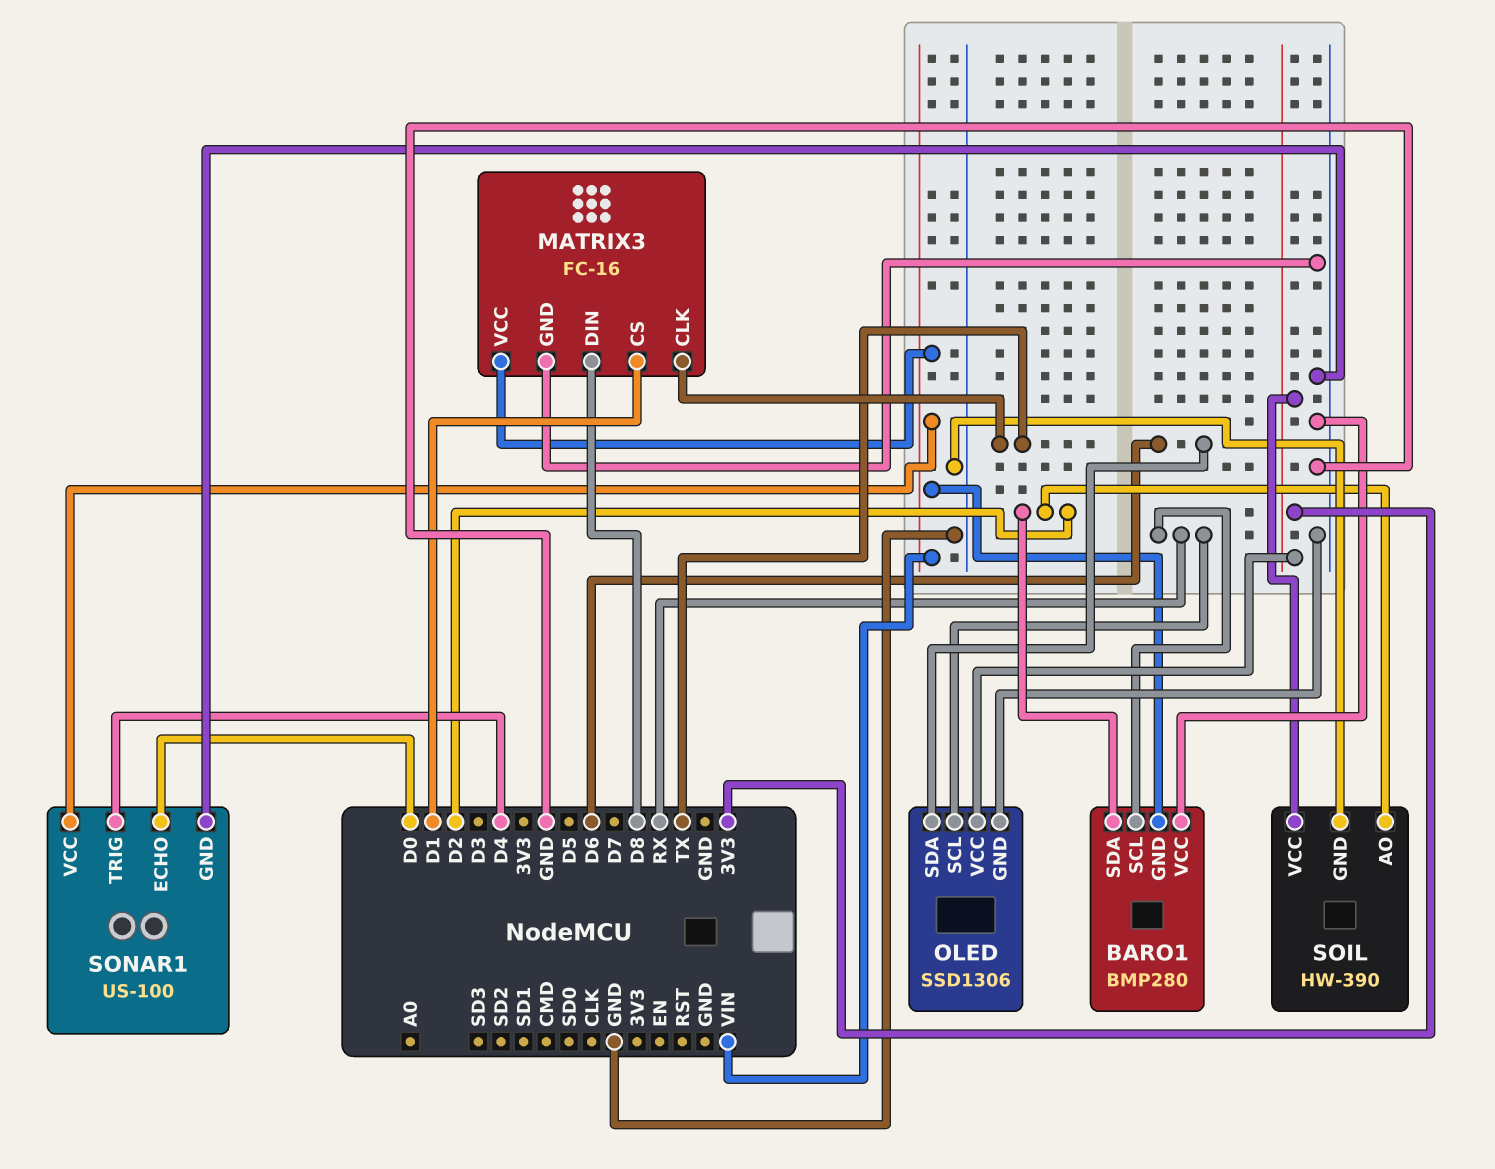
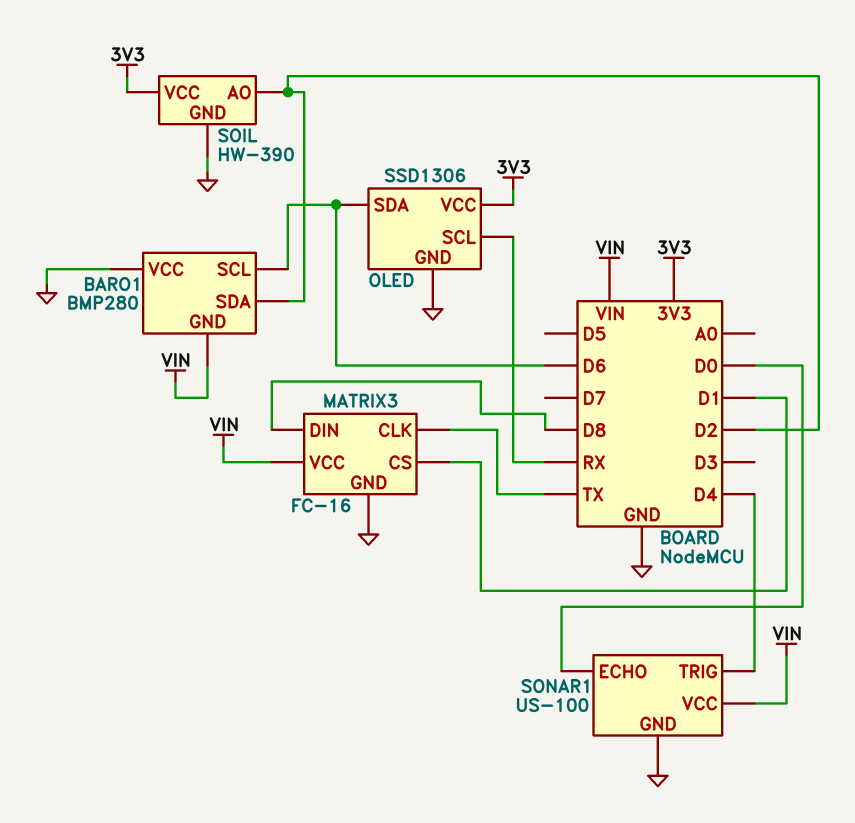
BARO1 pin SCL: RX -> D6

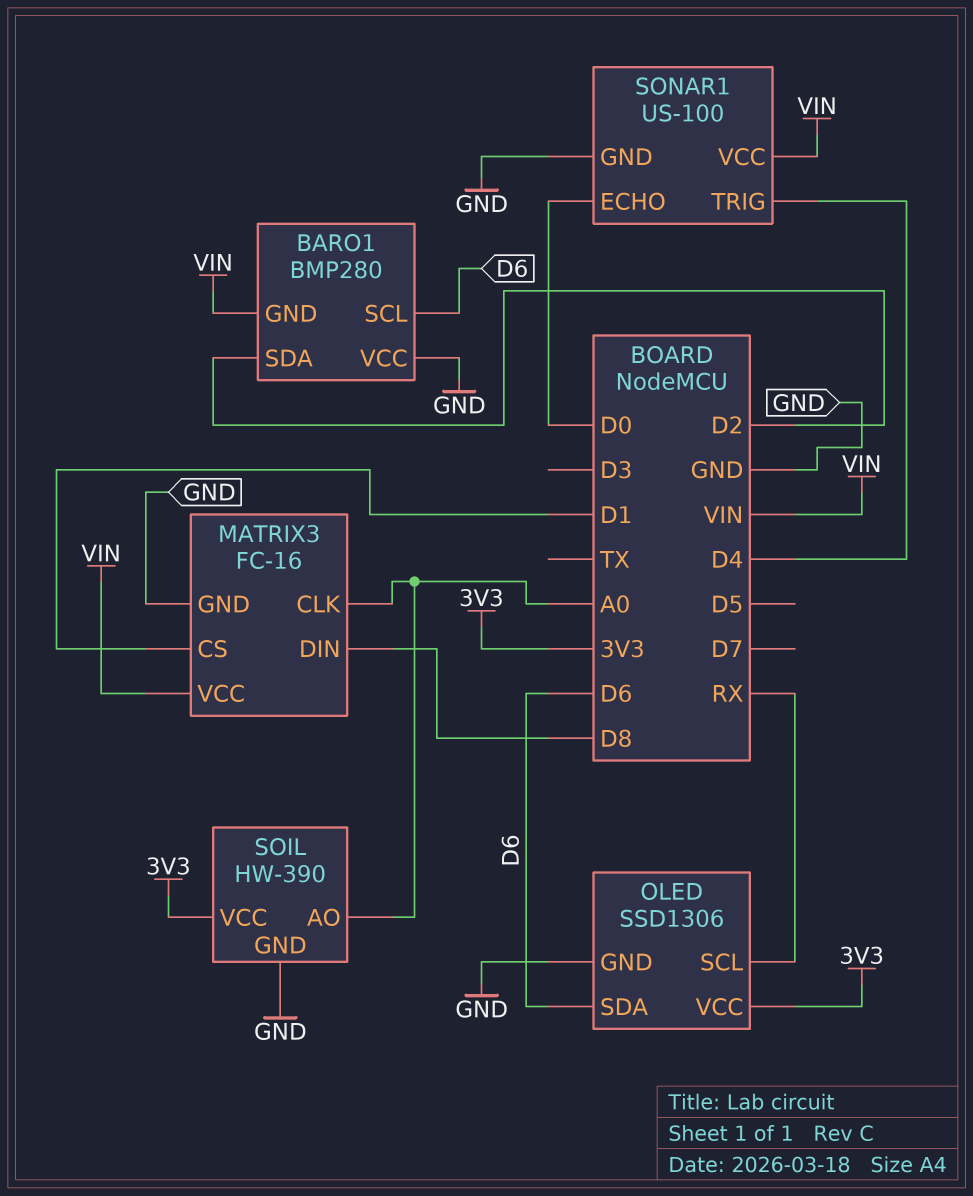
MATRIX3 pin CLK: TX -> A0
SOIL pin AO: D2 -> A0

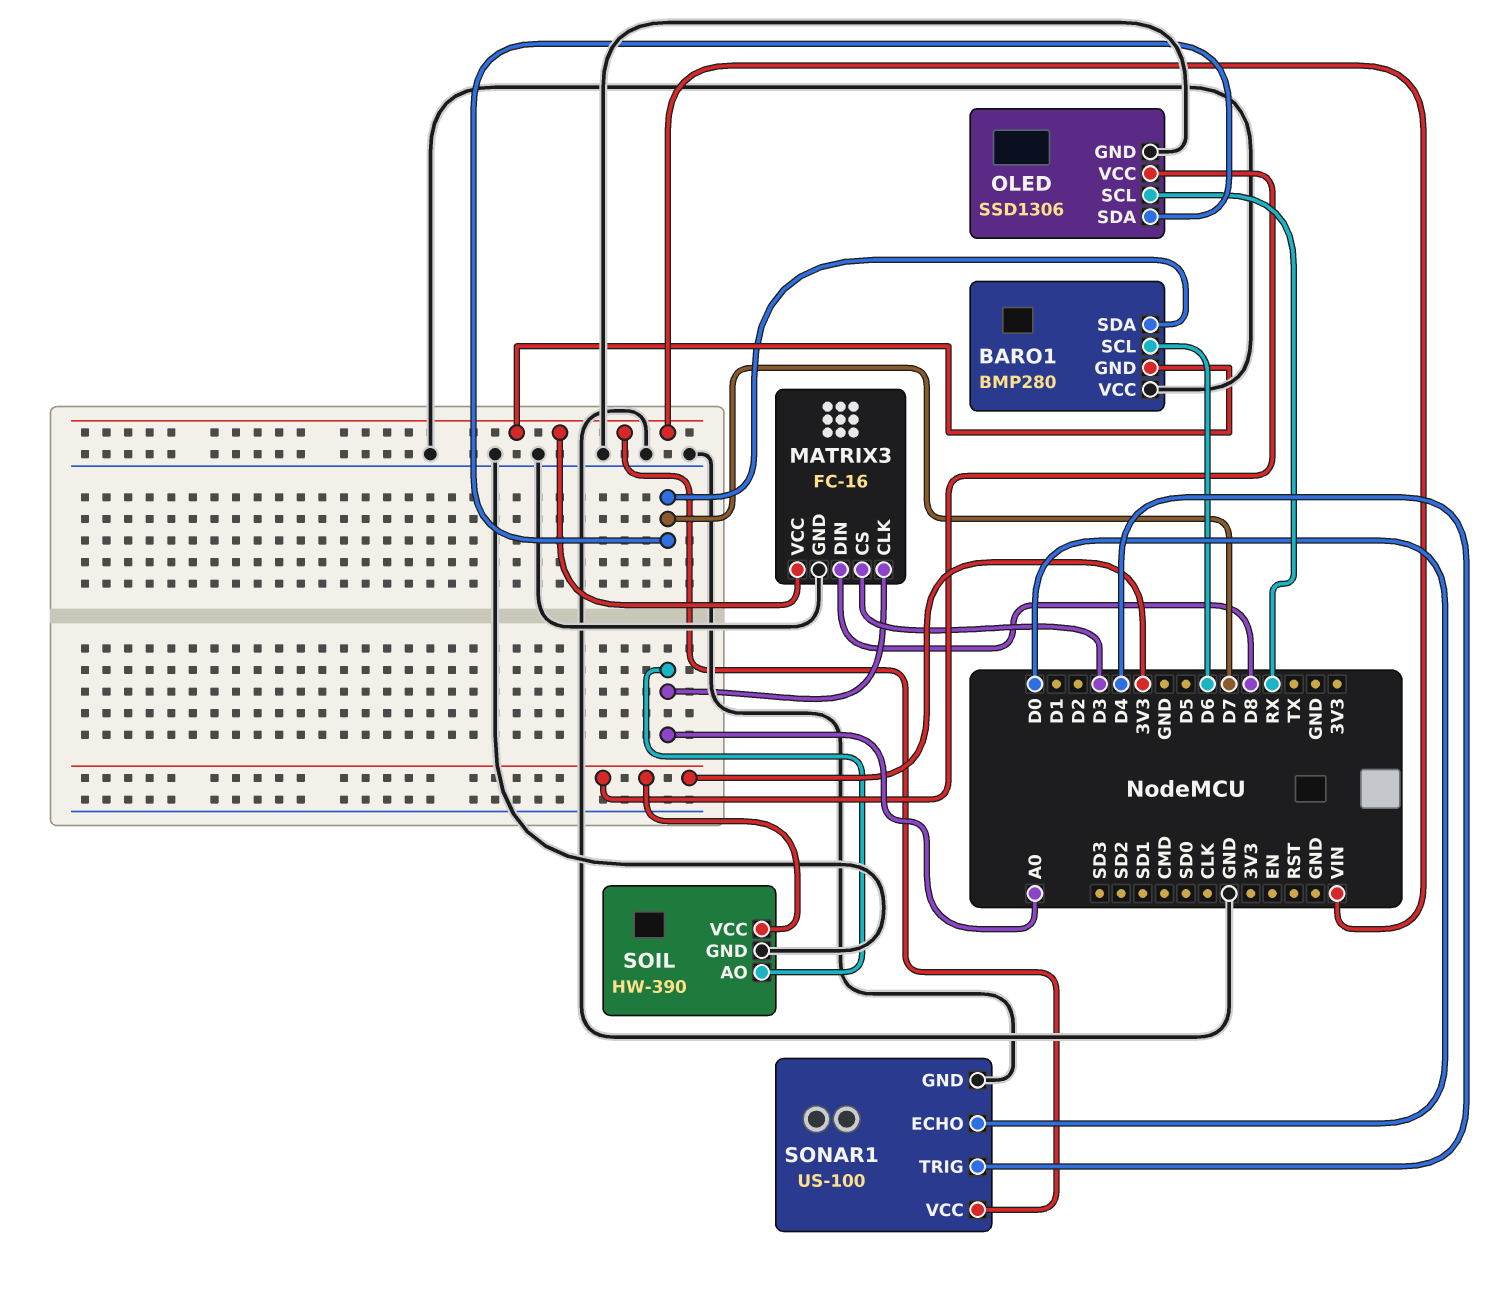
BARO1 pin SDA: D2 -> D7
MATRIX3 pin CS: D1 -> D3
OLED pin SDA: D6 -> D7

